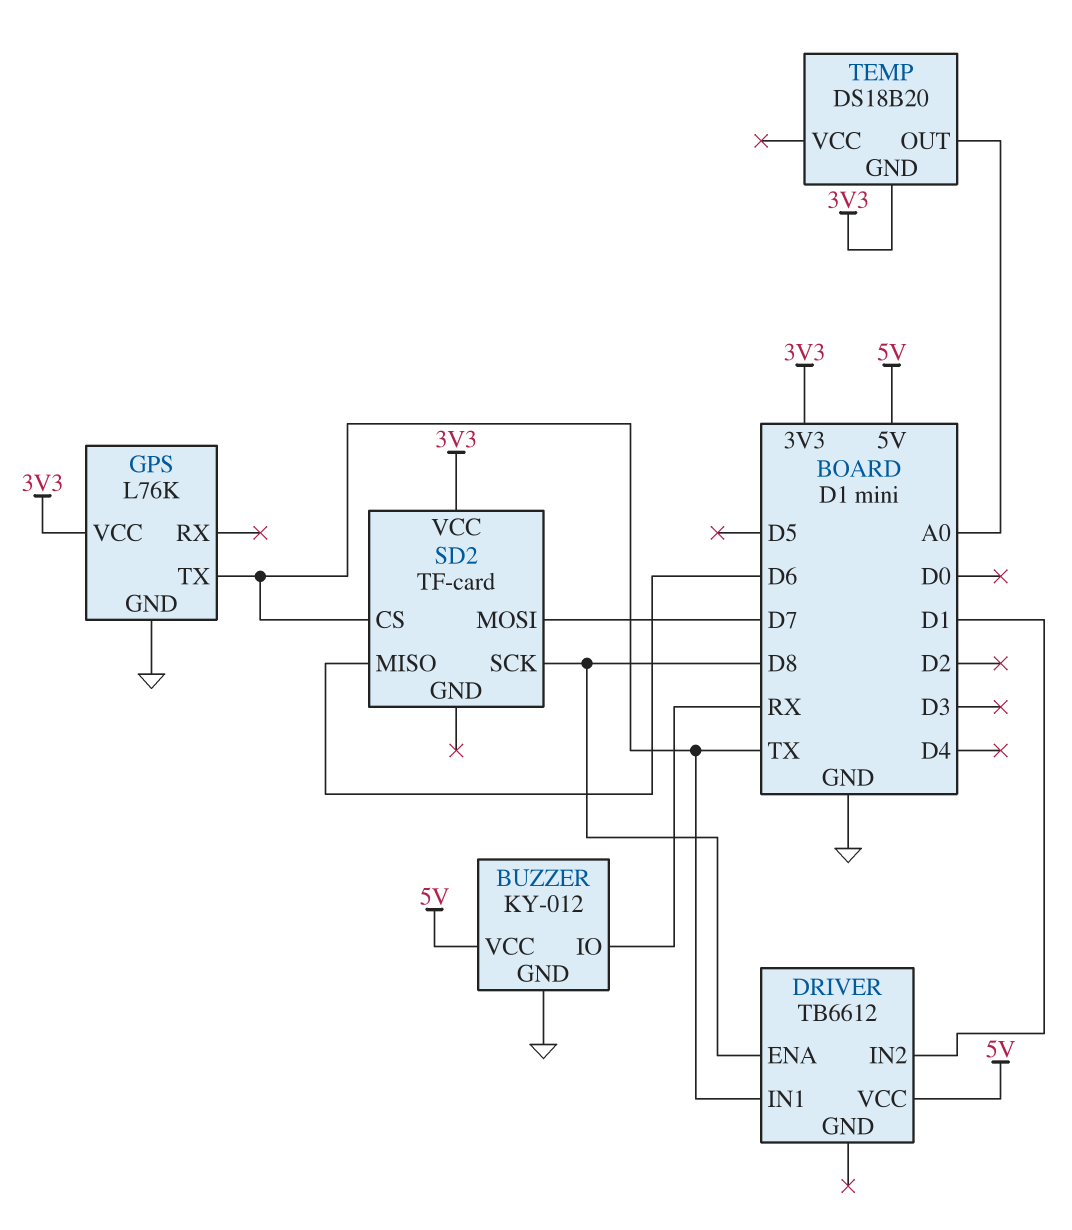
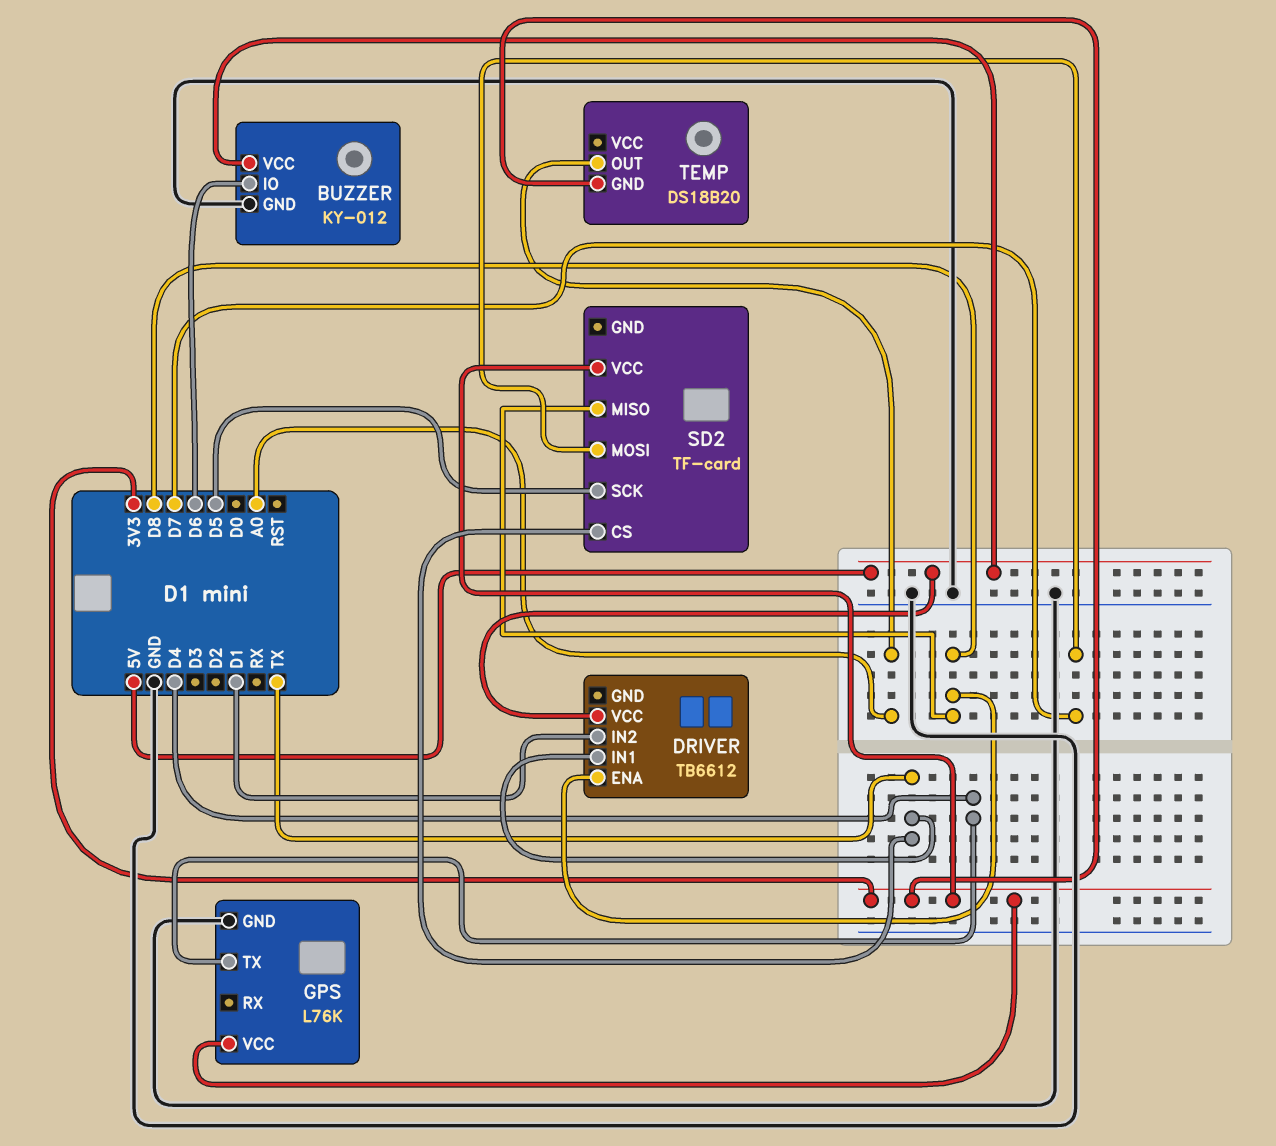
BUZZER pin IO: RX -> D6
GPS pin TX: TX -> D4
SD2 pin MISO: D6 -> D8
SD2 pin SCK: D8 -> D5

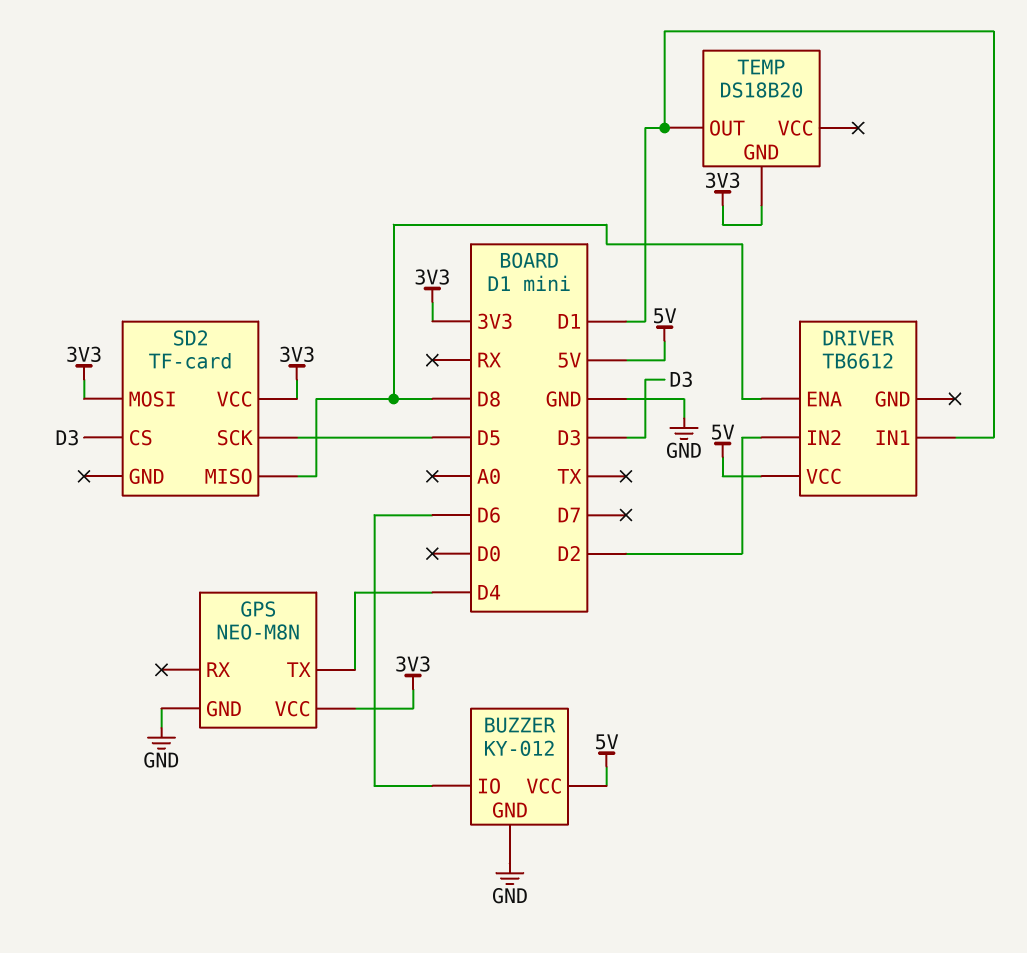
DRIVER pin IN1: TX -> D1
DRIVER pin IN2: D1 -> D2
GPS: L76K -> NEO-M8N
SD2 pin CS: TX -> D3
SD2 pin MOSI: D7 -> 3V3
TEMP pin OUT: A0 -> D1

